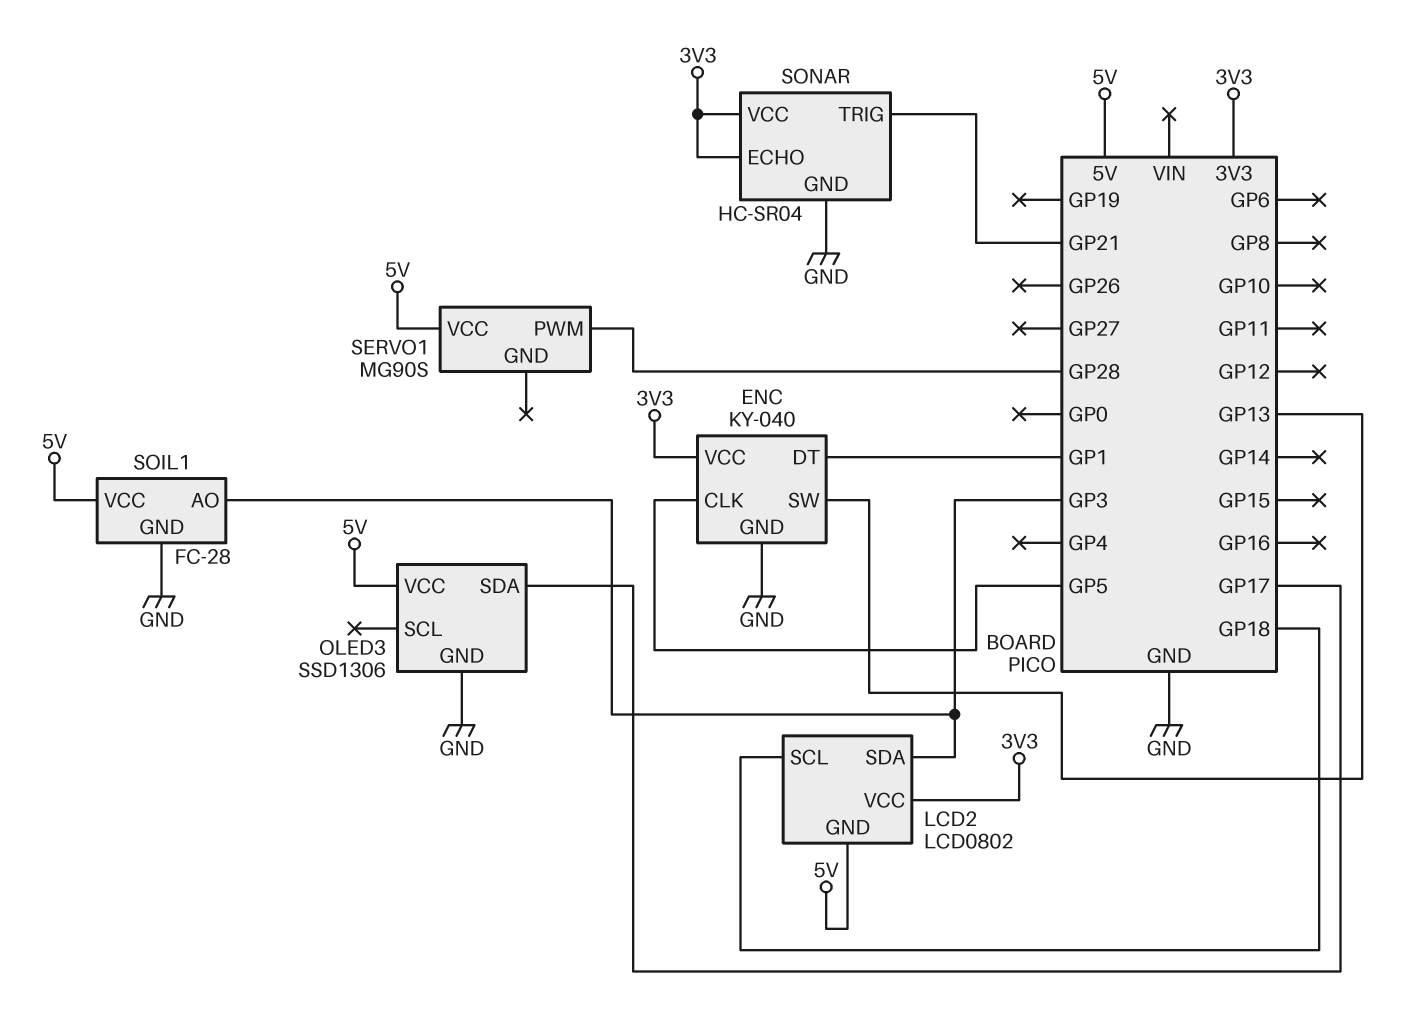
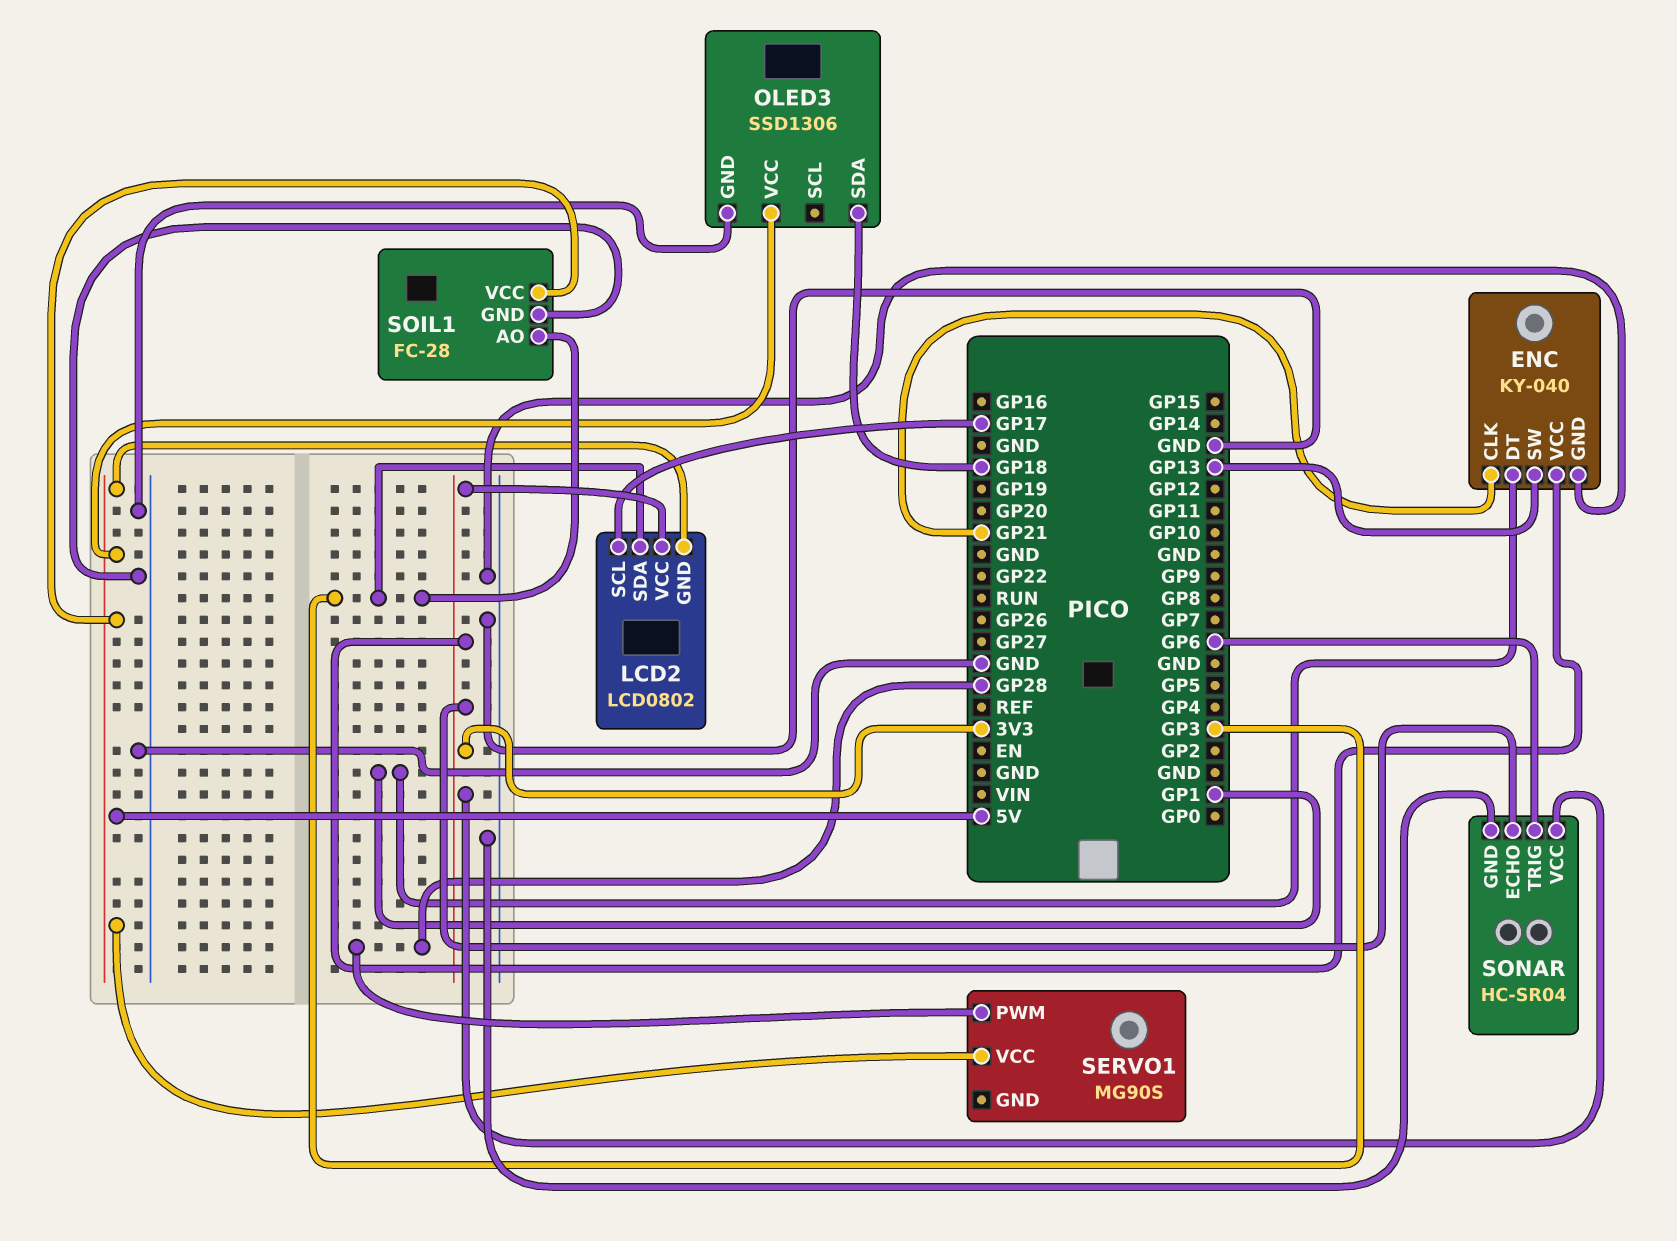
ENC pin CLK: GP5 -> GP21
LCD2 pin SCL: GP18 -> GP17
OLED3 pin SDA: GP17 -> GP18
SONAR pin TRIG: GP21 -> GP6

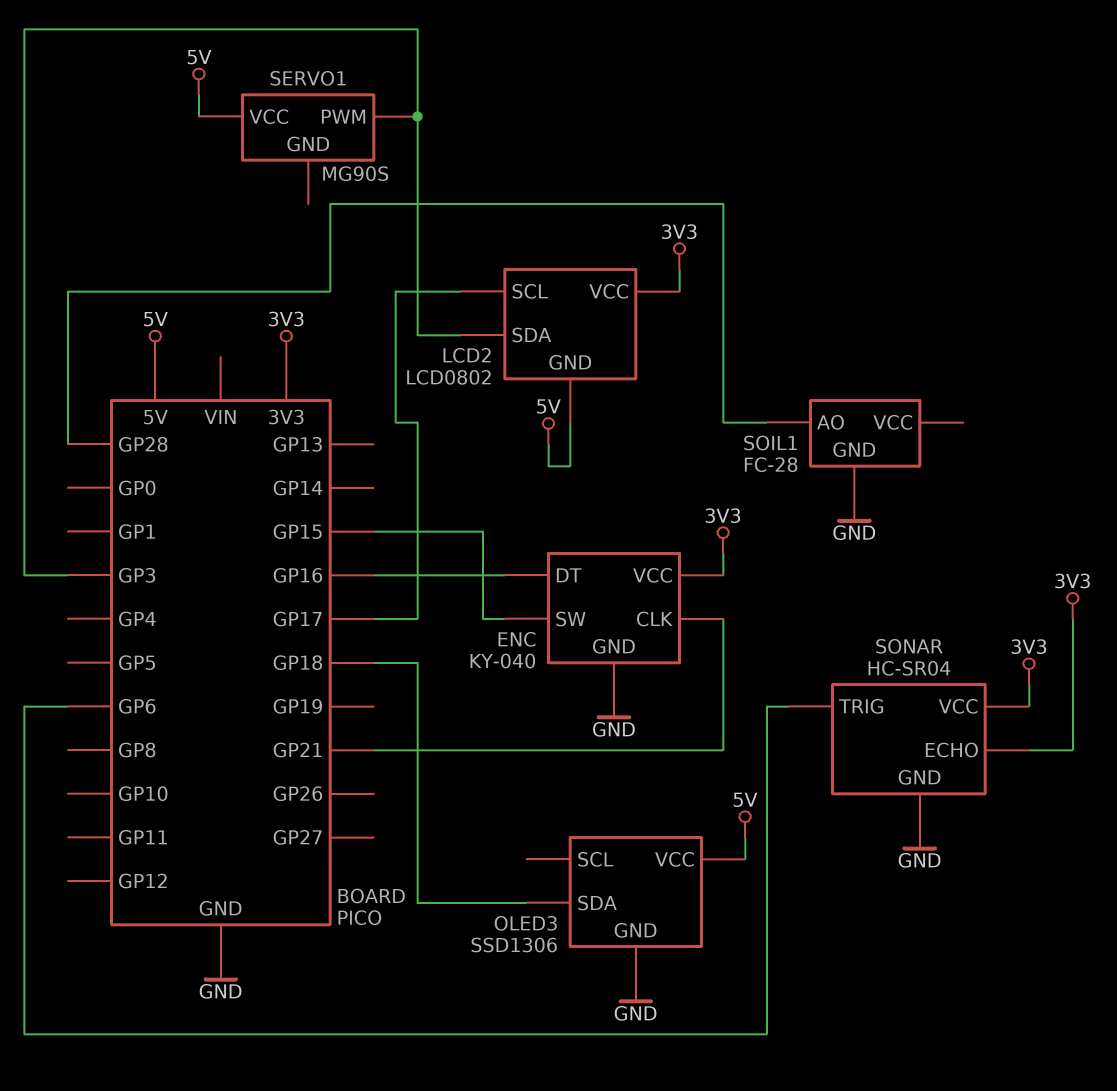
ENC pin DT: GP1 -> GP16
ENC pin SW: GP13 -> GP15
SERVO1 pin PWM: GP28 -> GP3
SOIL1 pin AO: GP3 -> GP28
SOIL1 pin VCC: 5V -> none

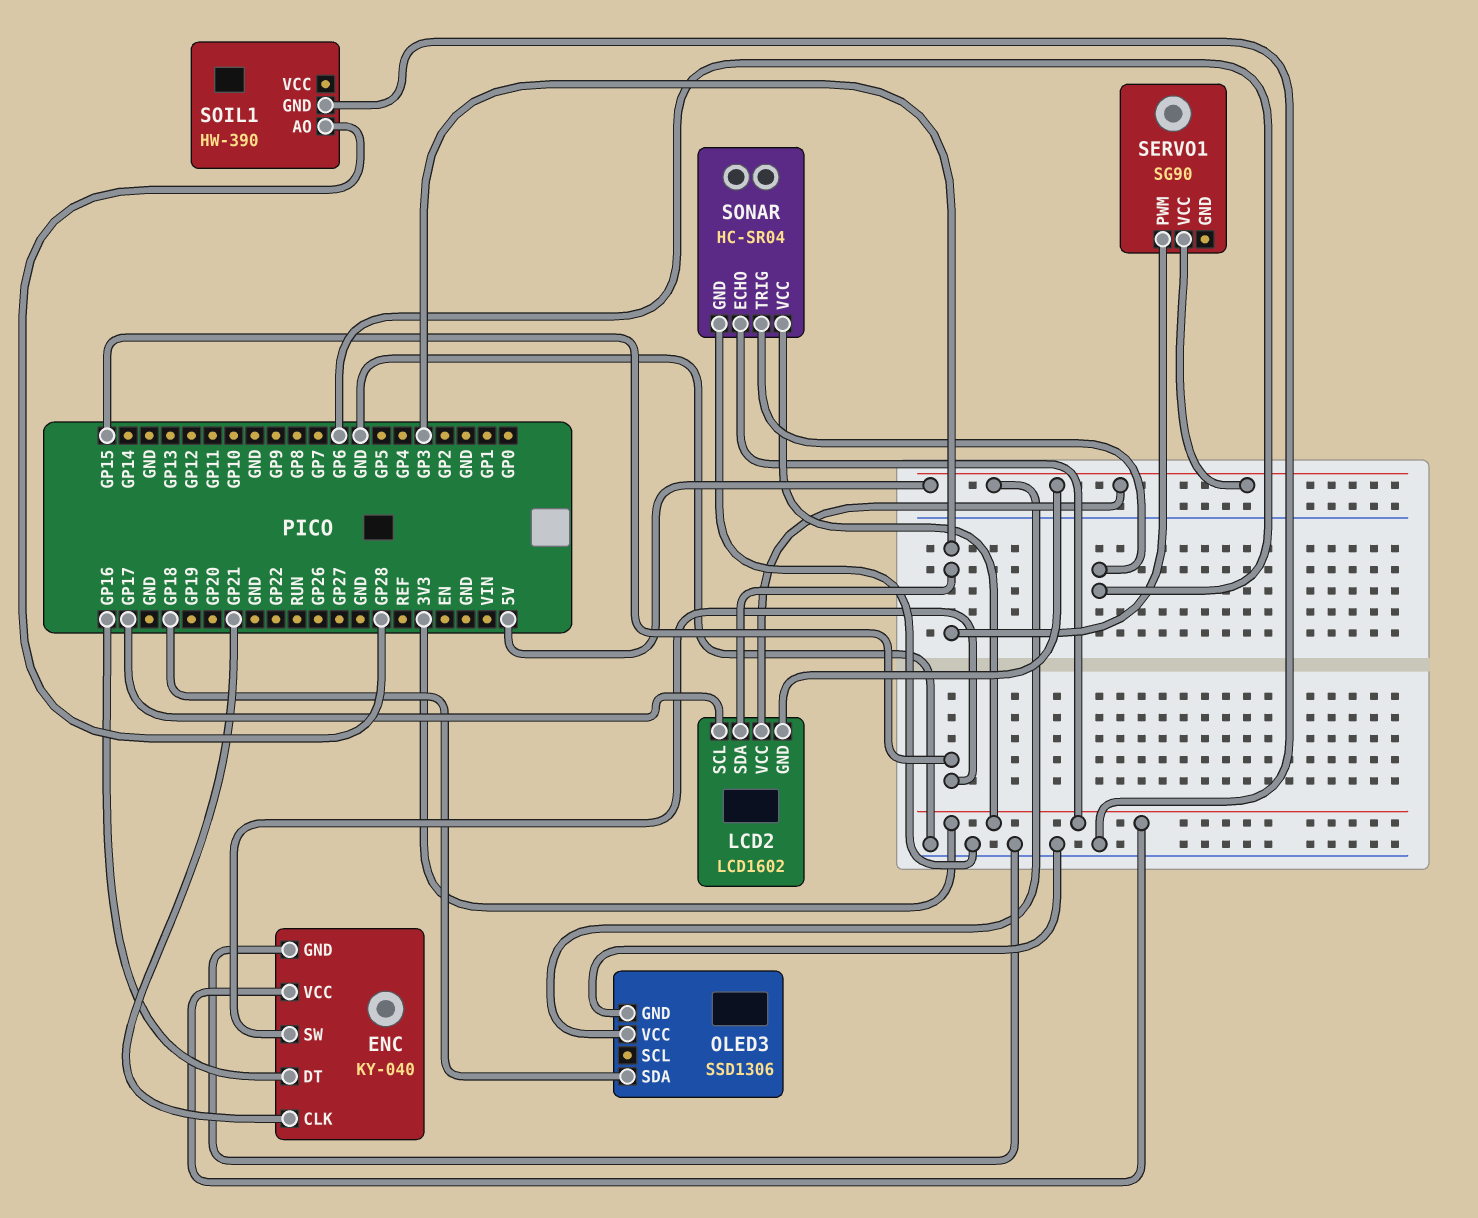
LCD2: LCD0802 -> LCD1602
LCD2 pin VCC: 3V3 -> 5V
SERVO1: MG90S -> SG90
SOIL1: FC-28 -> HW-390

